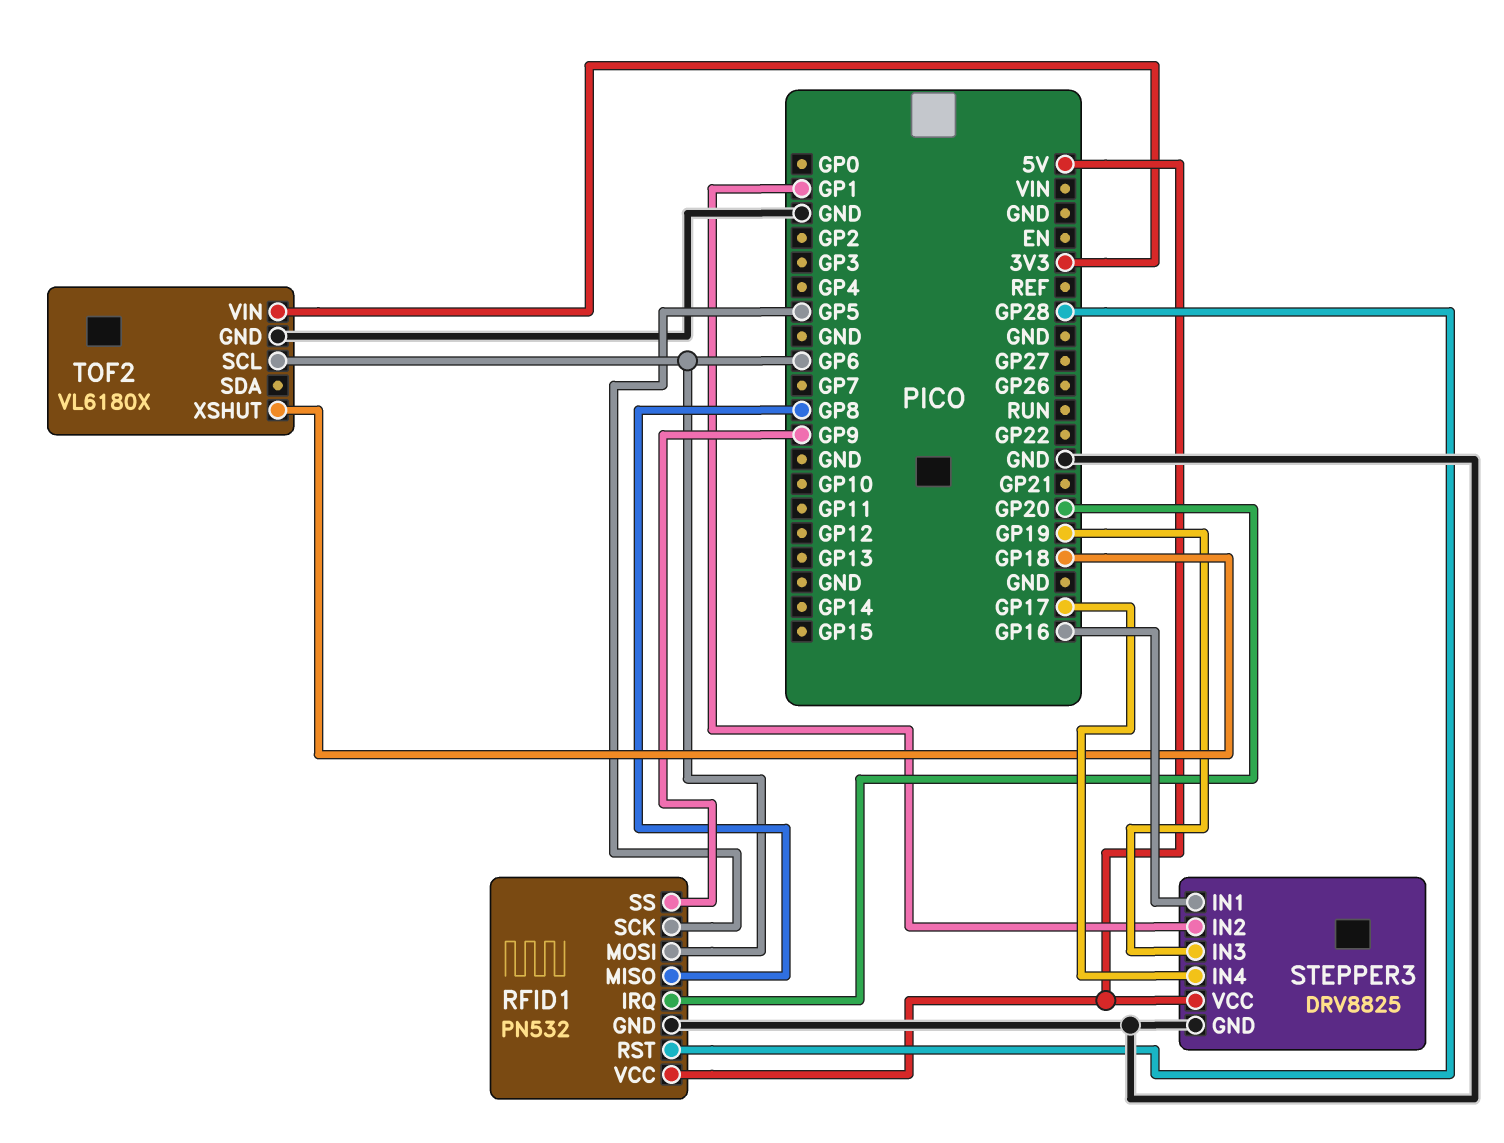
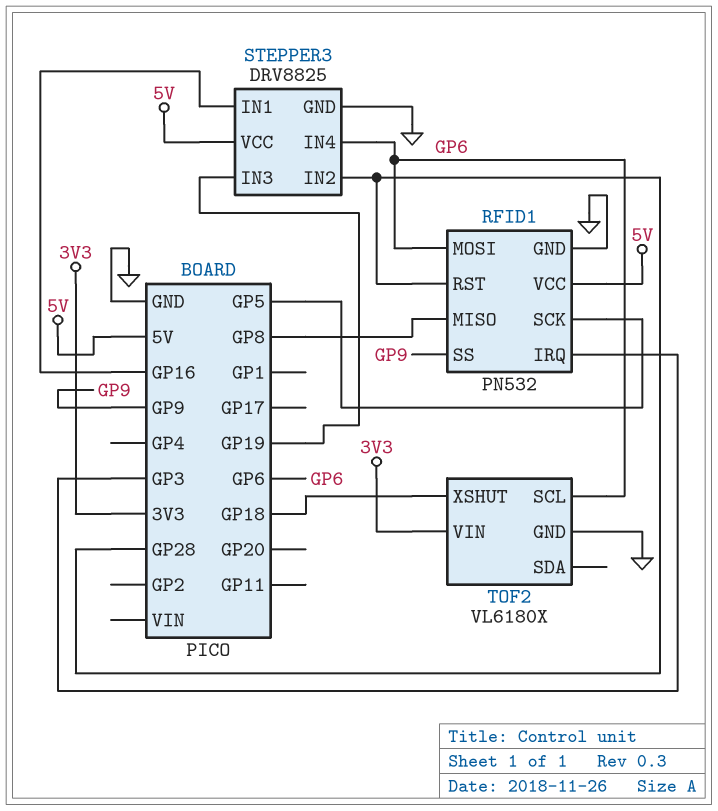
RFID1 pin IRQ: GP20 -> GP3
STEPPER3 pin IN2: GP1 -> GP28
STEPPER3 pin IN4: GP17 -> GP6

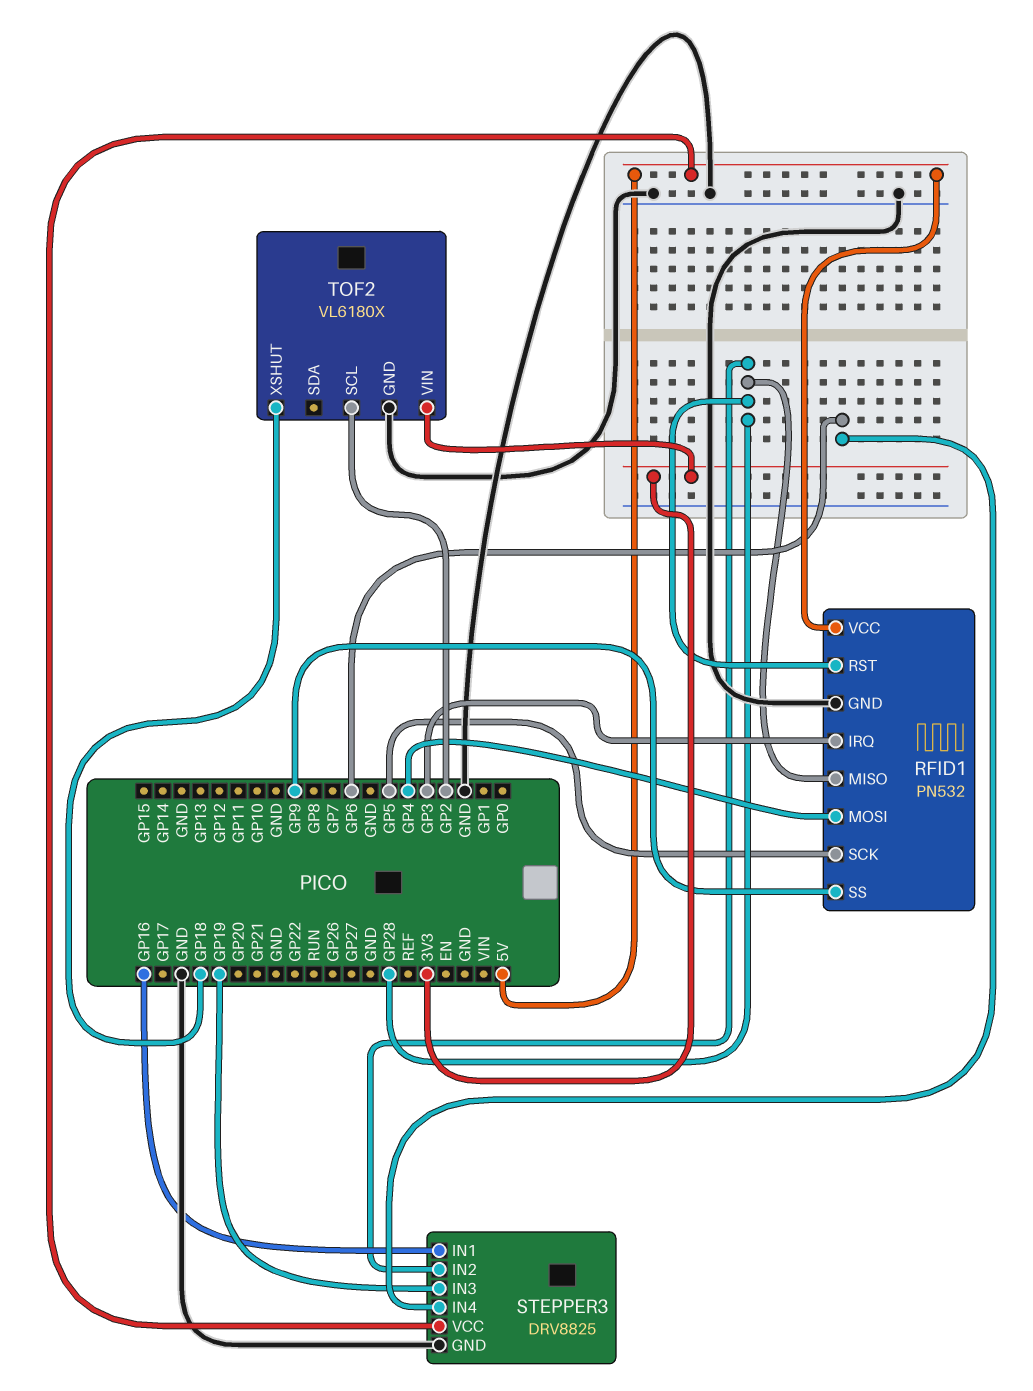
RFID1 pin MISO: GP8 -> GP28
RFID1 pin MOSI: GP6 -> GP4
TOF2 pin SCL: GP6 -> GP2

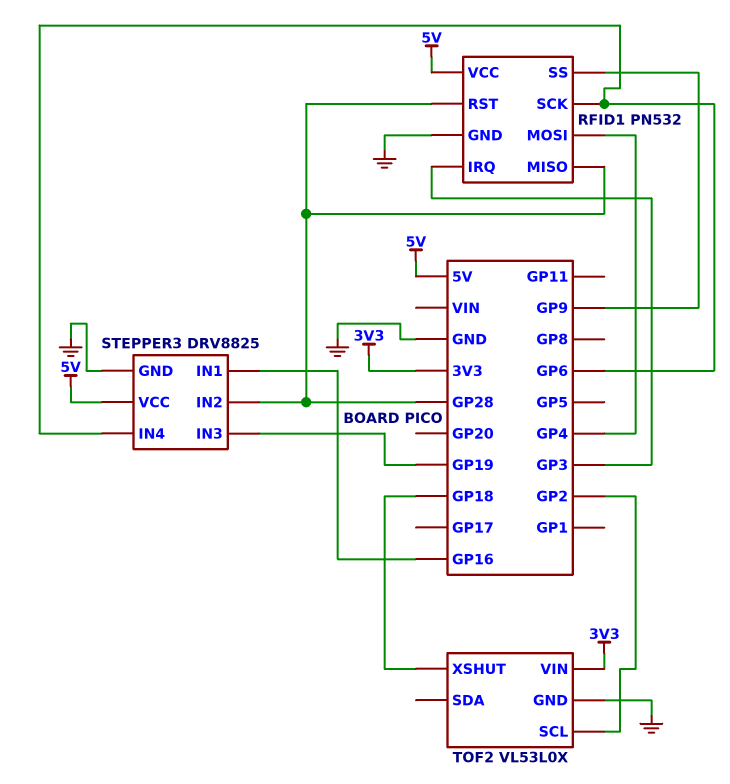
RFID1 pin SCK: GP5 -> GP6
TOF2: VL6180X -> VL53L0X

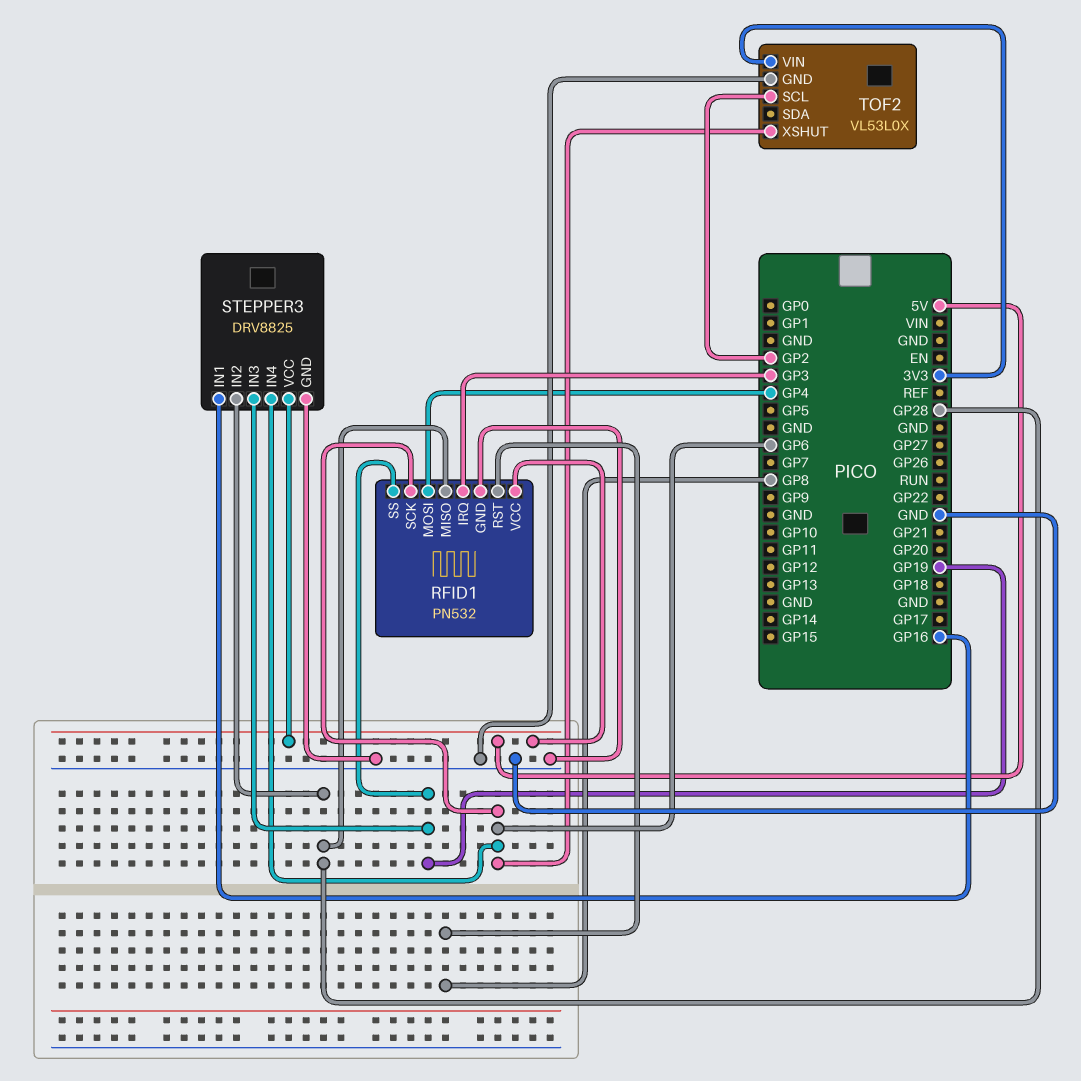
RFID1 pin RST: GP28 -> GP8
RFID1 pin SS: GP9 -> GP19
TOF2 pin XSHUT: GP18 -> GP6

